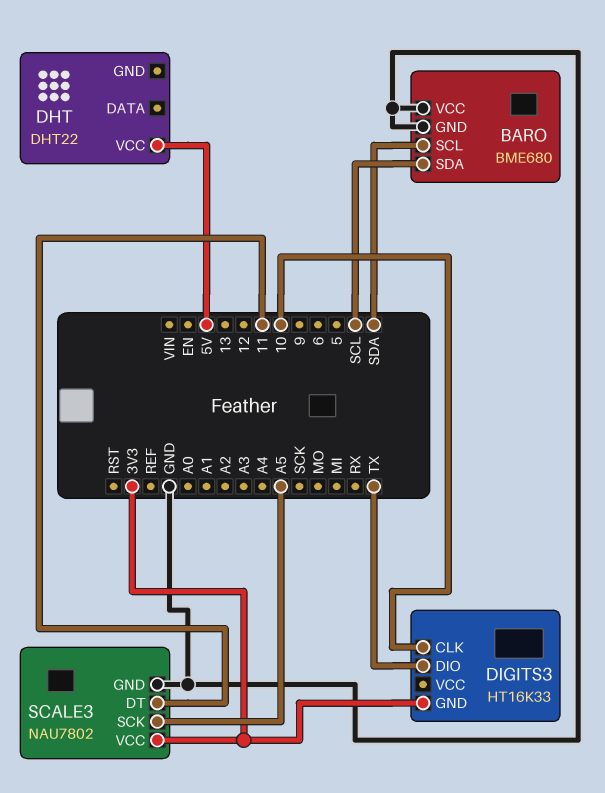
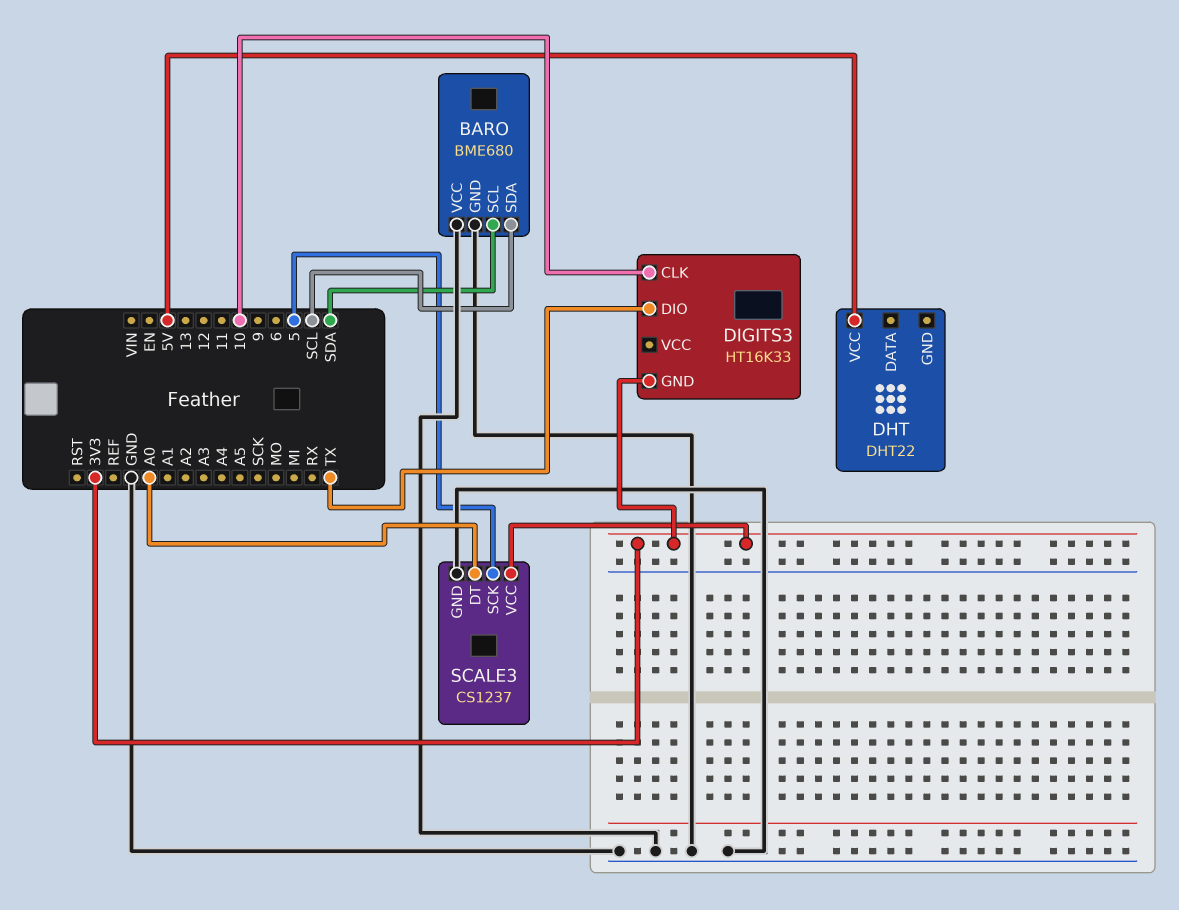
SCALE3: NAU7802 -> CS1237
SCALE3 pin DT: 11 -> A0
SCALE3 pin SCK: A5 -> 5

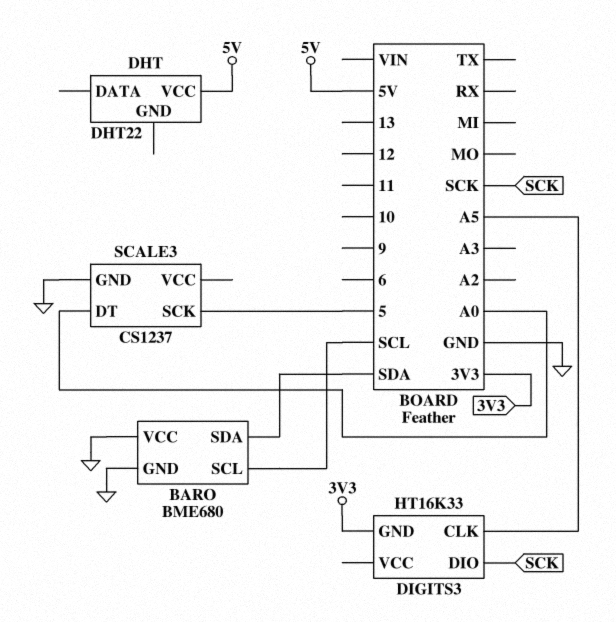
BARO pin SCL: SDA -> SCL
BARO pin SDA: SCL -> SDA
DIGITS3 pin CLK: 10 -> A5
DIGITS3 pin DIO: TX -> SCK
SCALE3 pin VCC: 3V3 -> none

